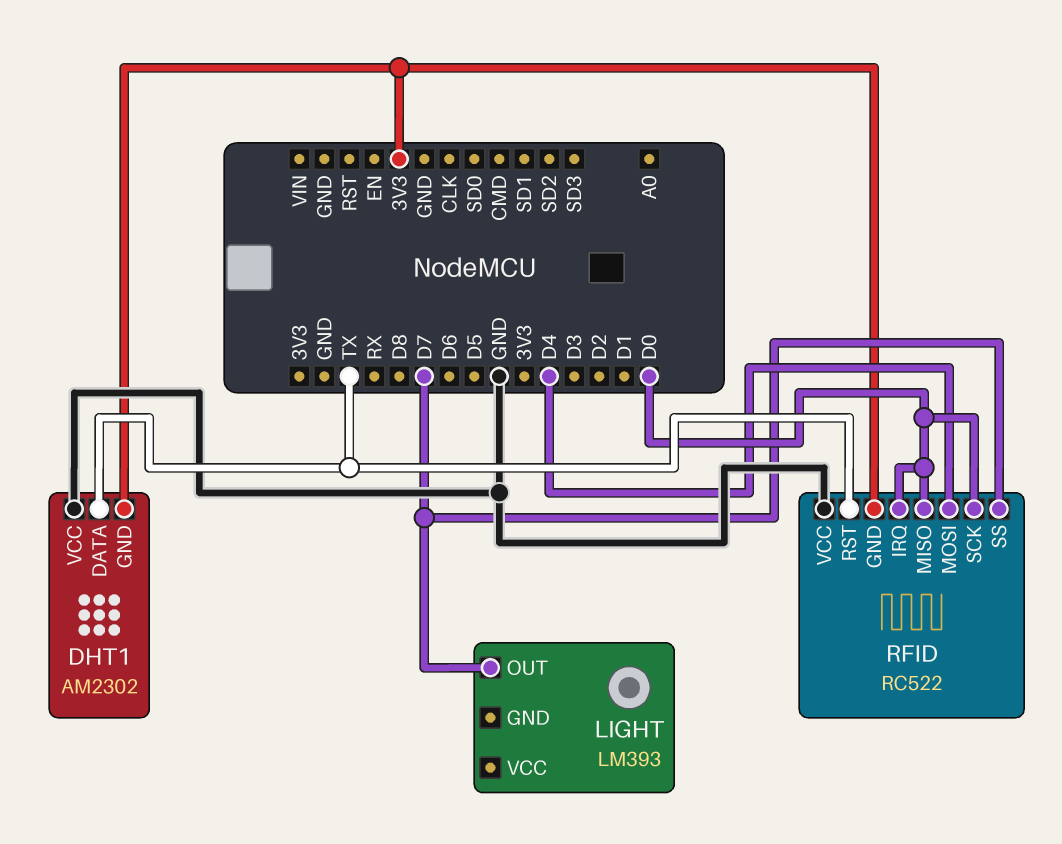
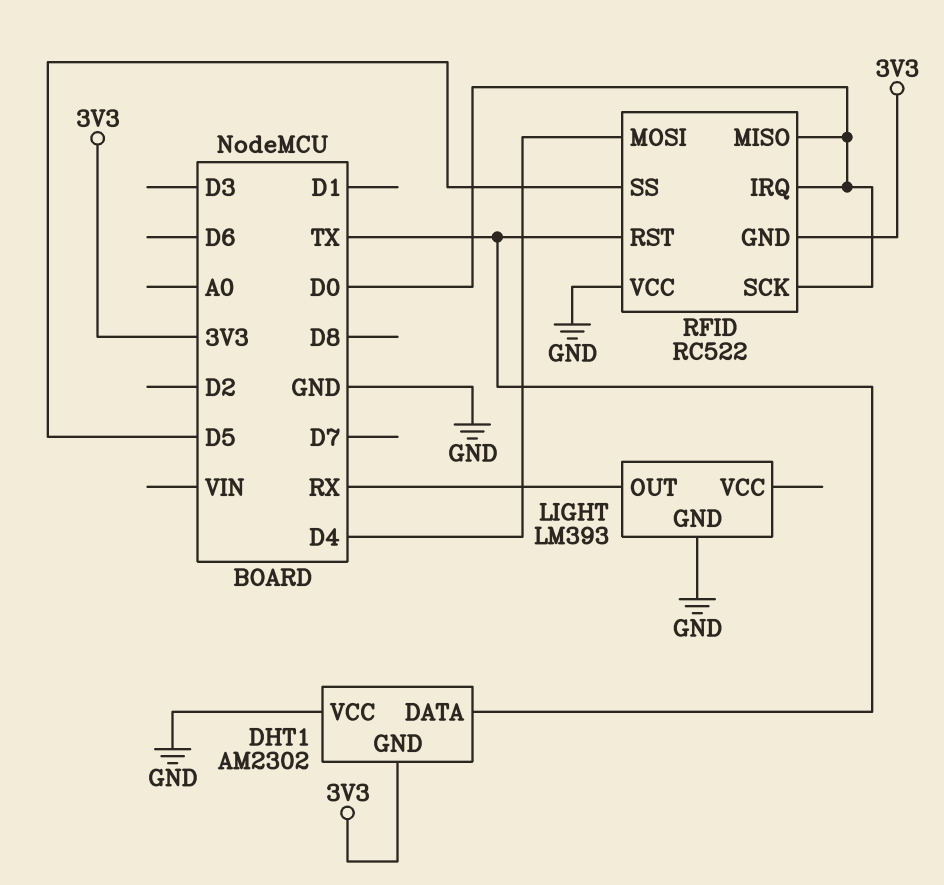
LIGHT pin GND: none -> GND
LIGHT pin OUT: D7 -> RX
RFID pin SS: D7 -> D5

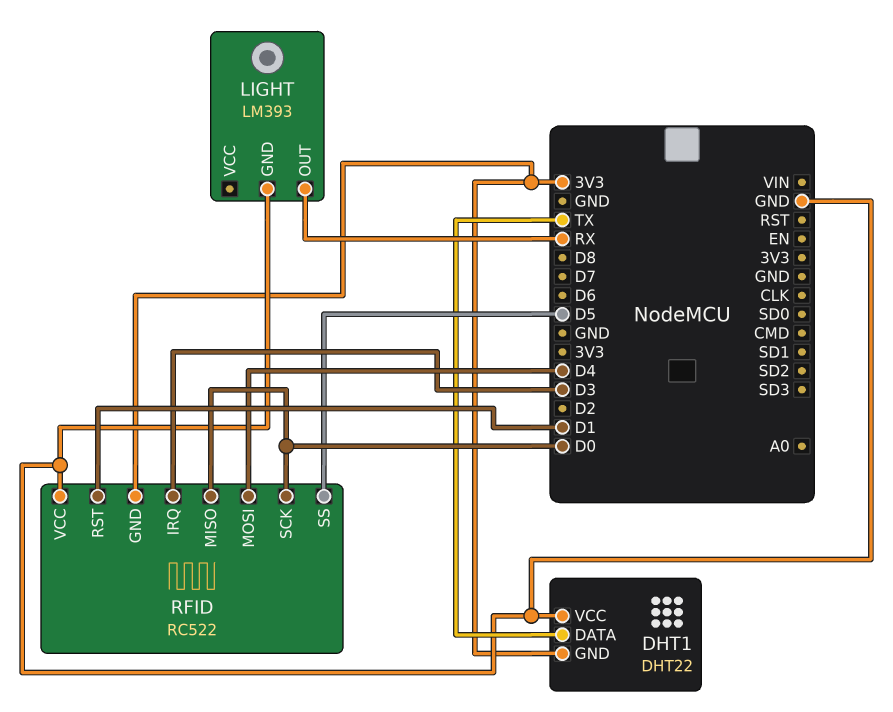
DHT1: AM2302 -> DHT22
RFID pin IRQ: D0 -> D3
RFID pin RST: TX -> D1

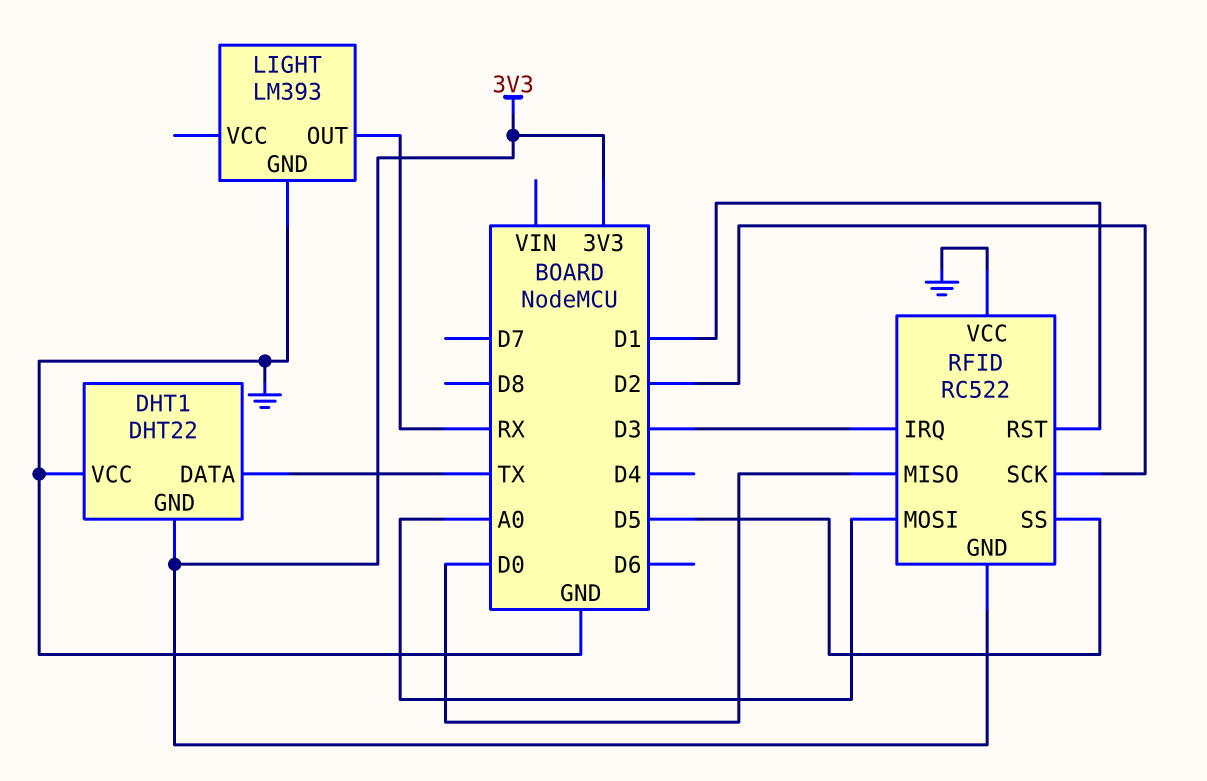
RFID pin MOSI: D4 -> A0
RFID pin SCK: D0 -> D2

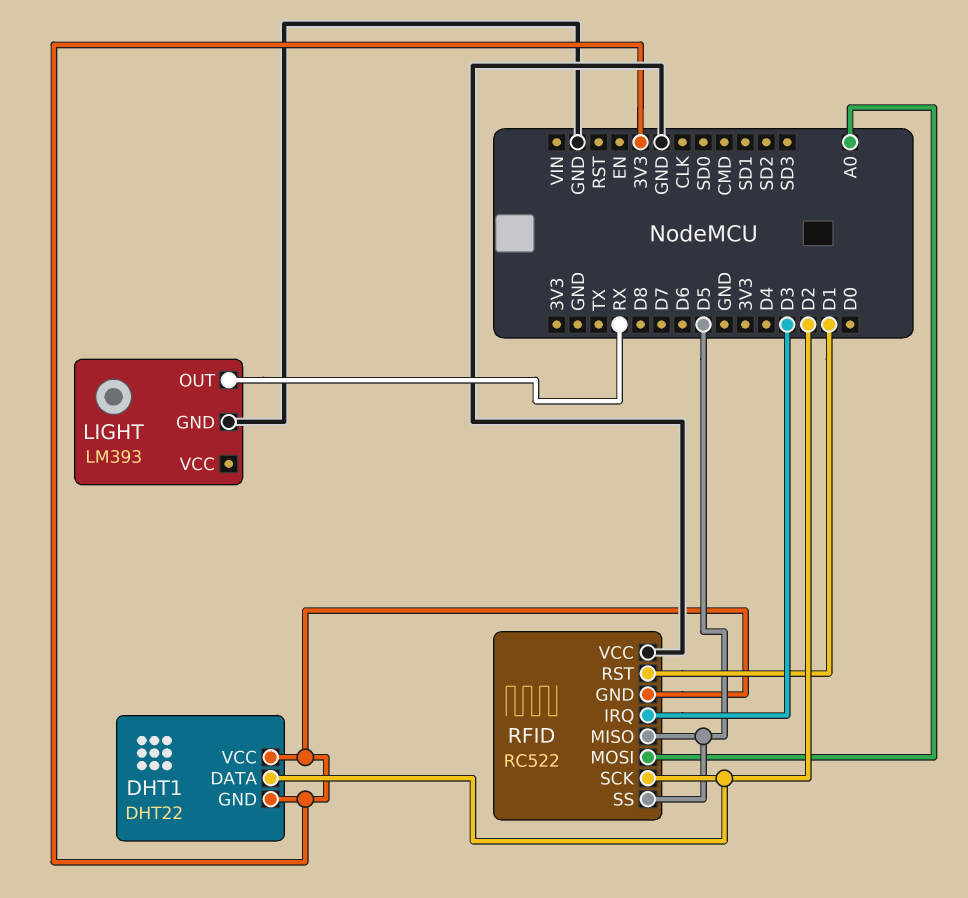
DHT1 pin DATA: TX -> D2
DHT1 pin VCC: GND -> 3V3
RFID pin MISO: D0 -> D5

